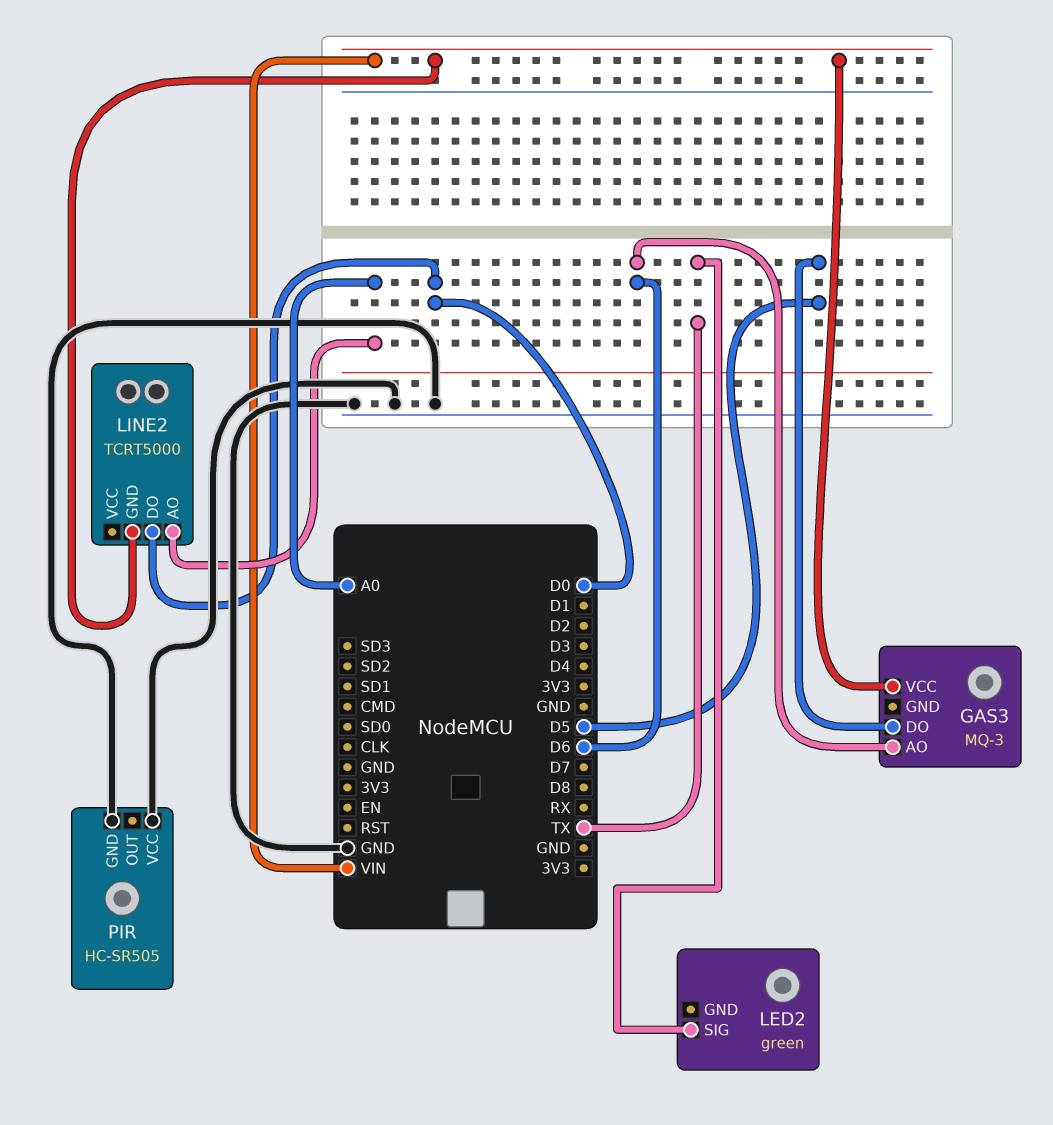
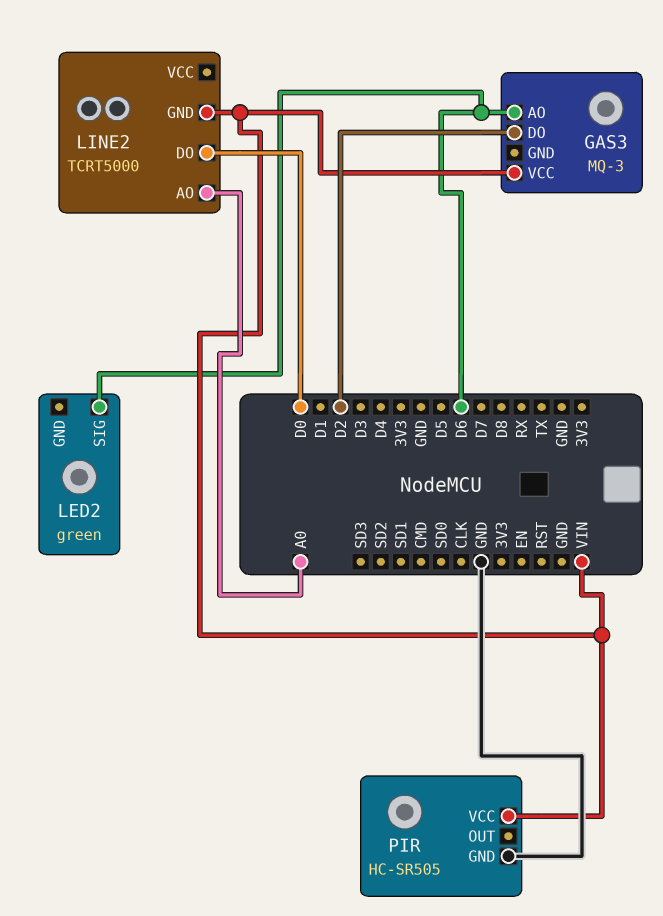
GAS3 pin DO: D5 -> D2
LED2 pin SIG: TX -> D6
PIR pin VCC: GND -> VIN

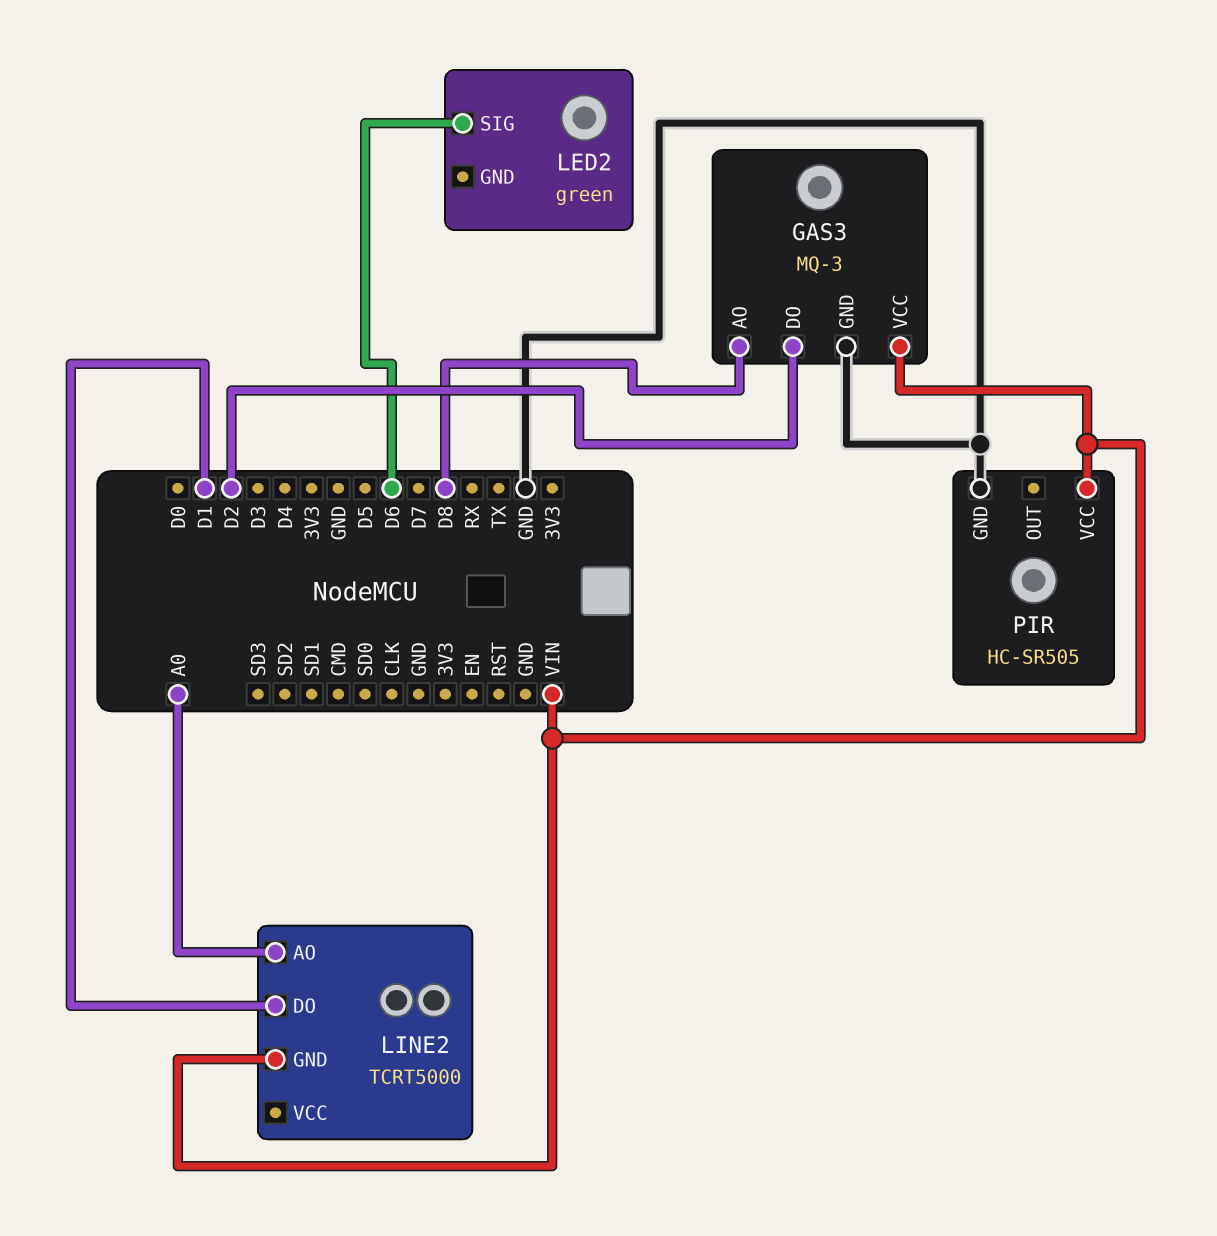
GAS3 pin AO: D6 -> D8
GAS3 pin GND: none -> GND
LINE2 pin DO: D0 -> D1

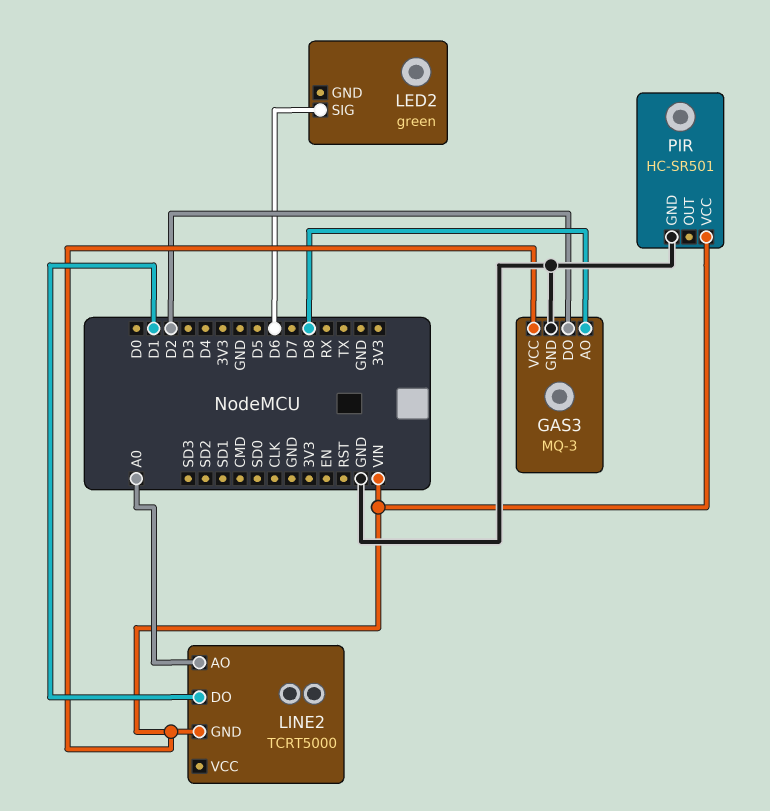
PIR: HC-SR505 -> HC-SR501

